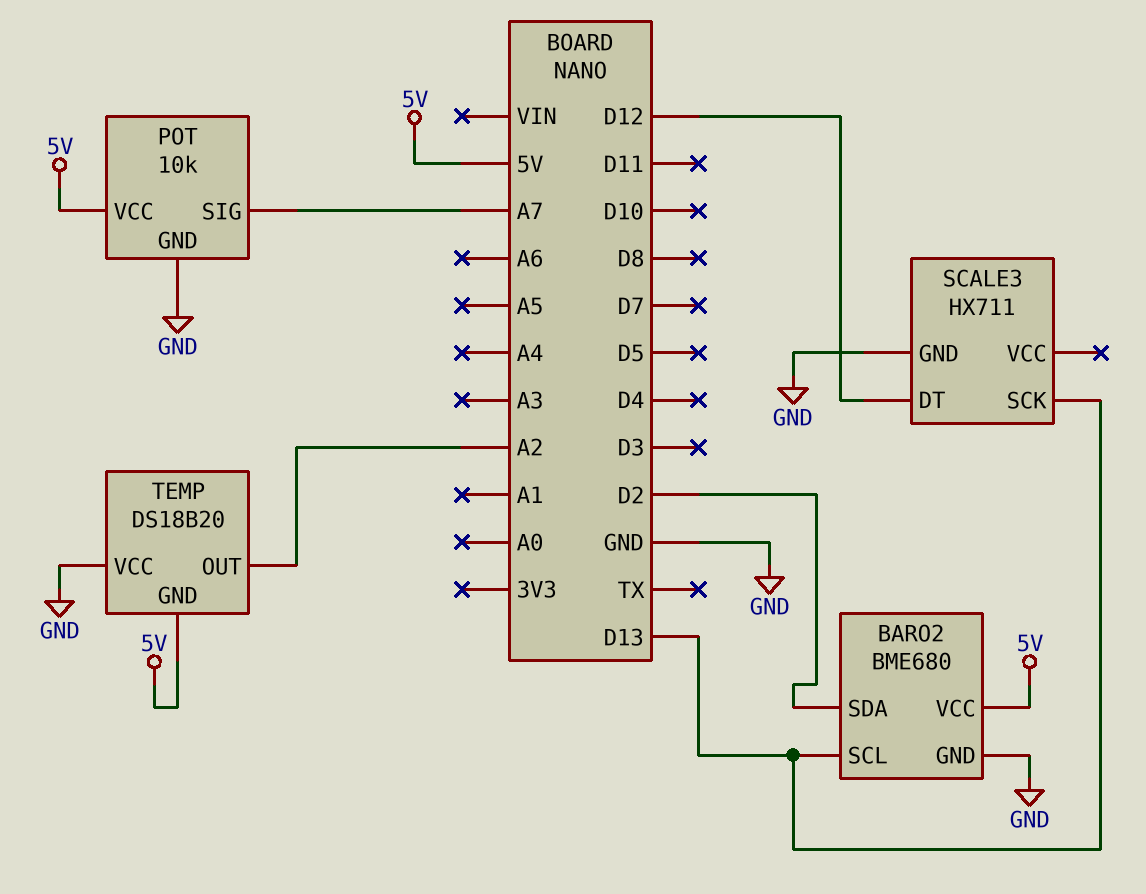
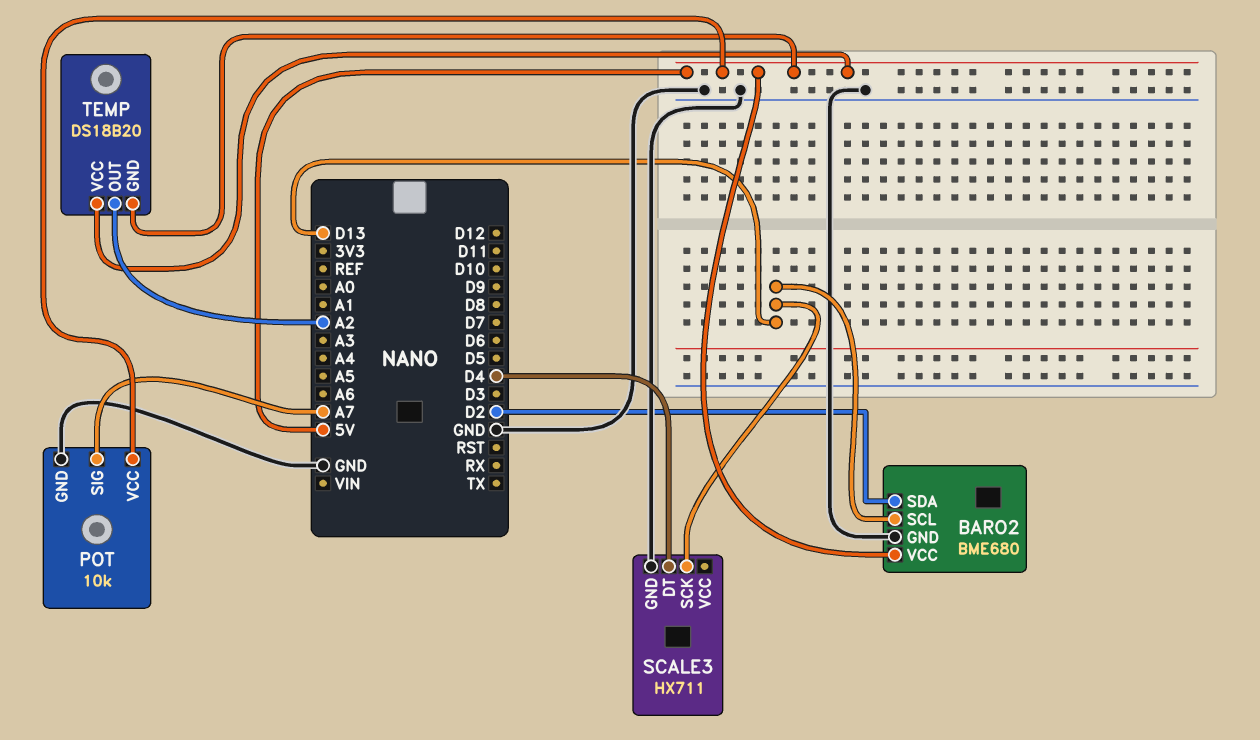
SCALE3 pin DT: D12 -> D4
TEMP pin VCC: GND -> 5V

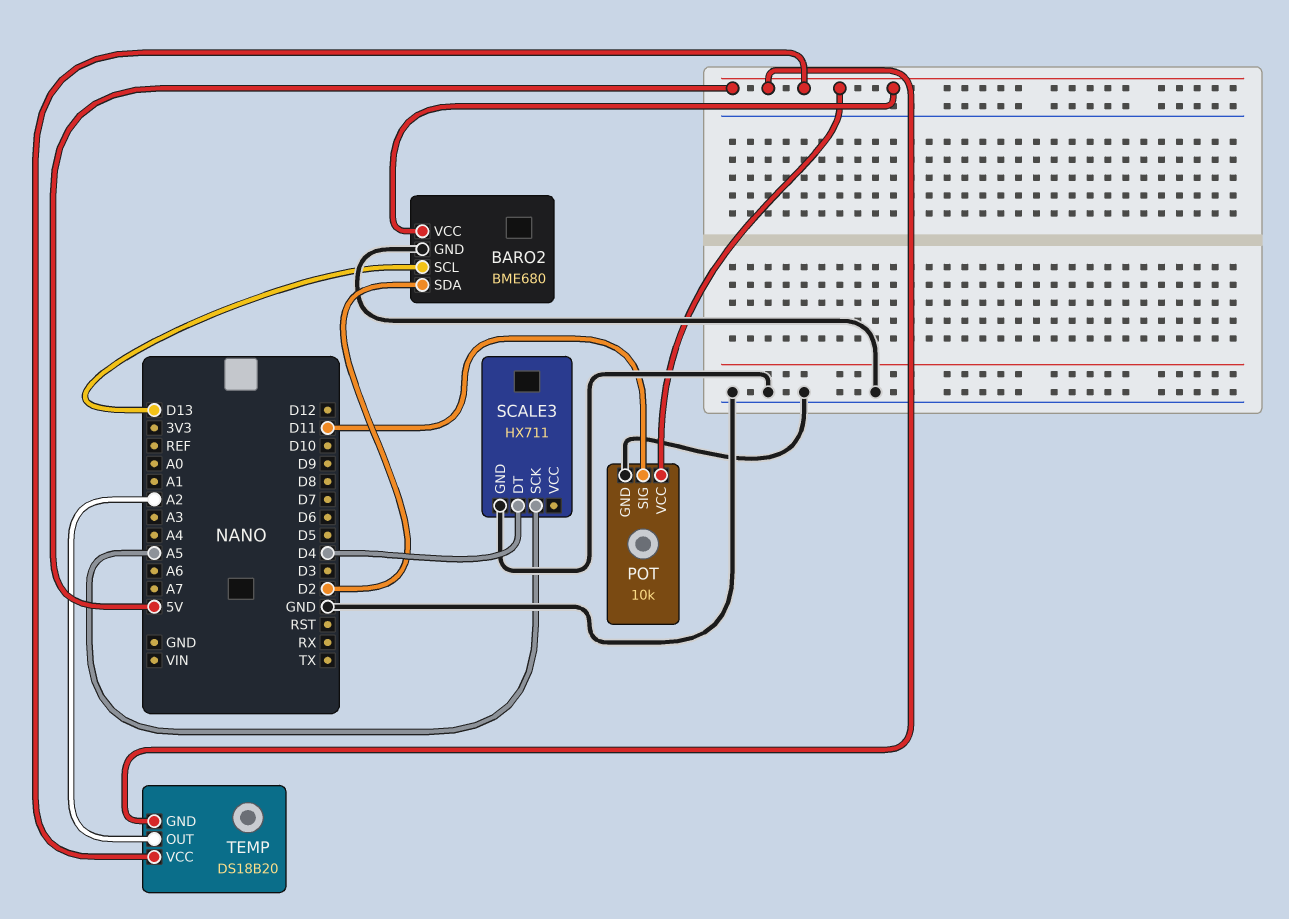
POT pin SIG: A7 -> D11
SCALE3 pin SCK: D13 -> A5

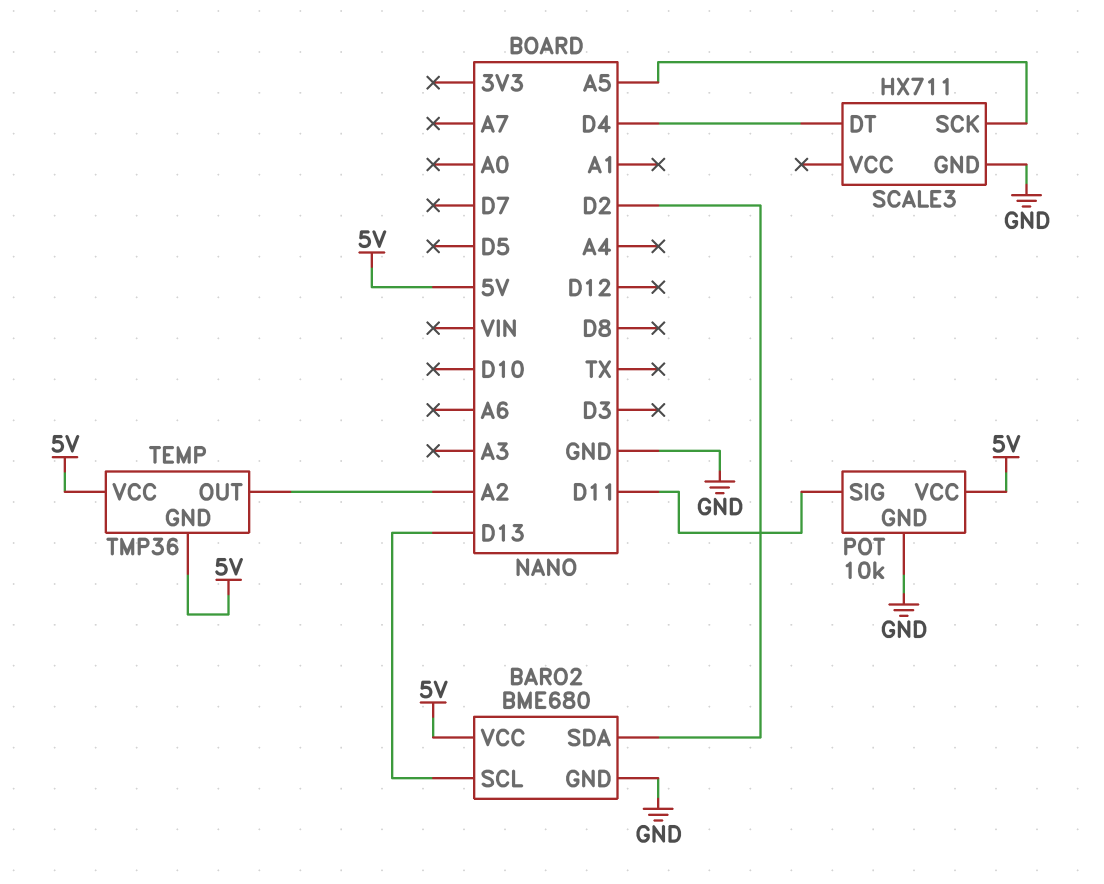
TEMP: DS18B20 -> TMP36

